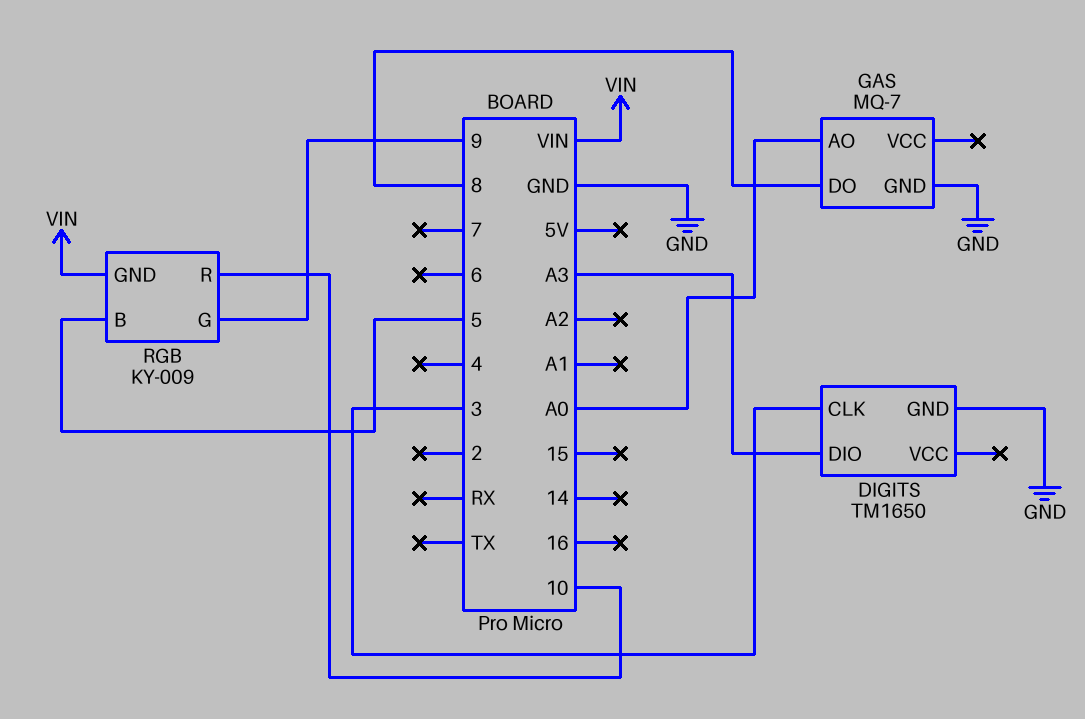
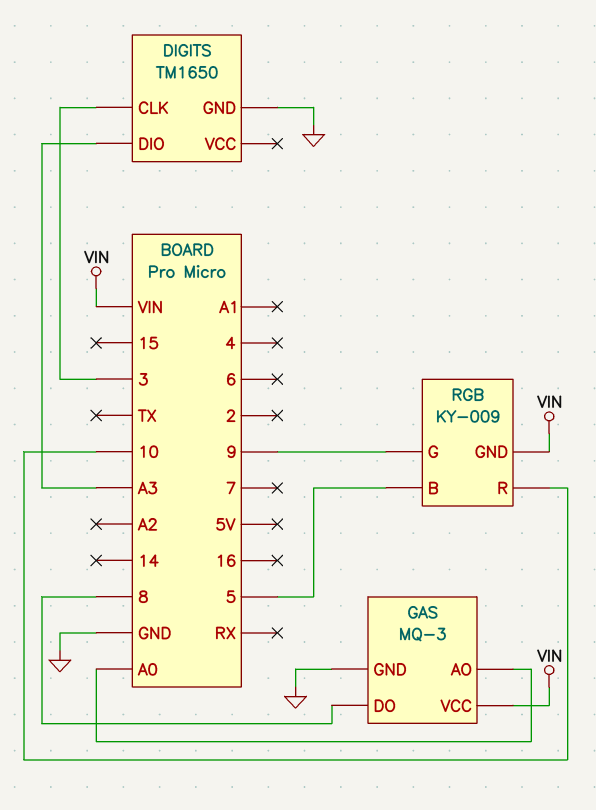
GAS: MQ-7 -> MQ-3
GAS pin VCC: none -> VIN

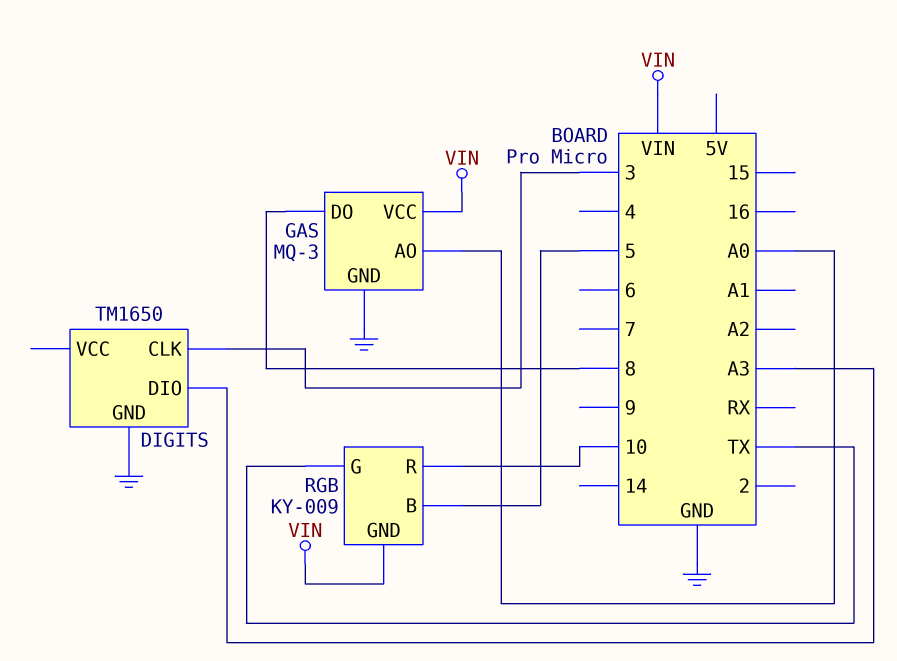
RGB pin G: 9 -> TX

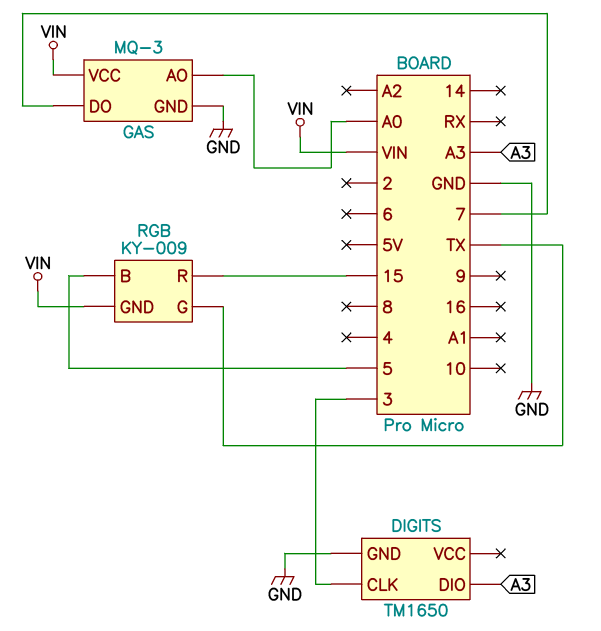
GAS pin DO: 8 -> 7
RGB pin R: 10 -> 15

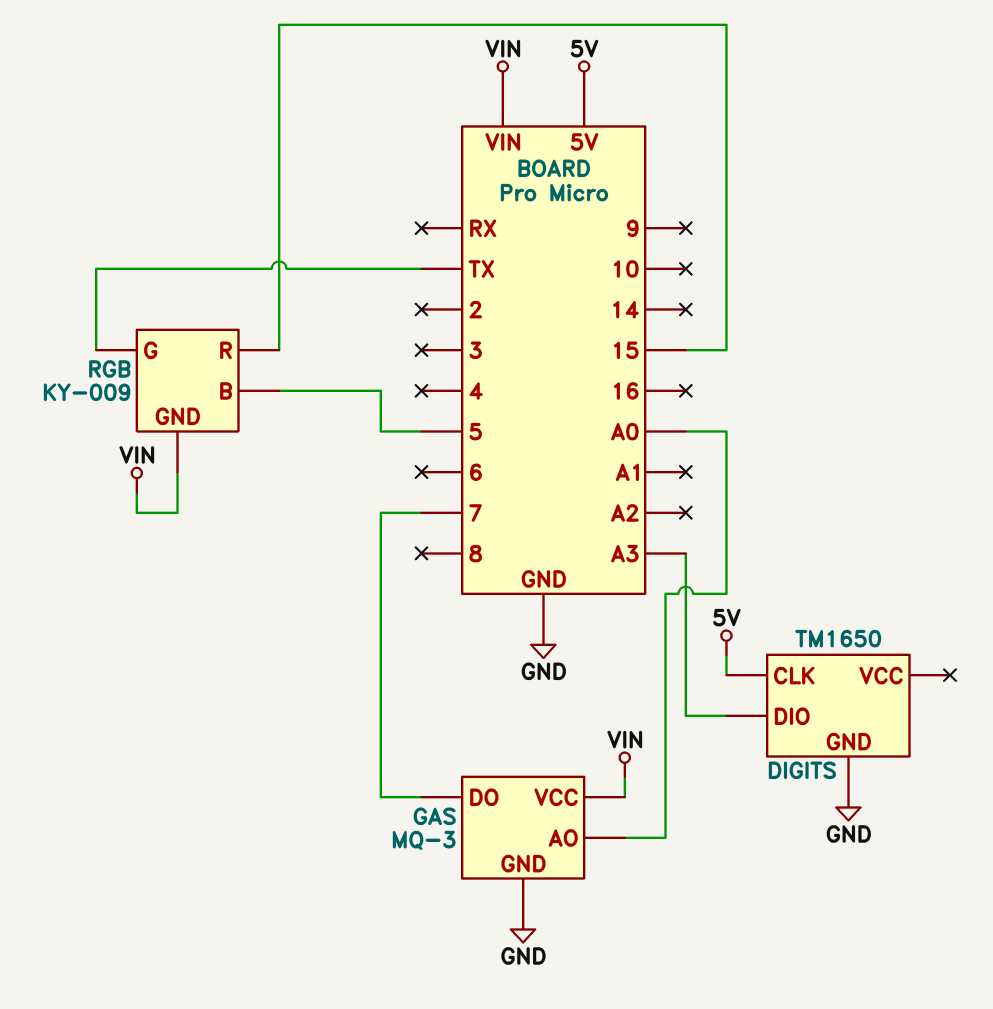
DIGITS pin CLK: 3 -> 5V

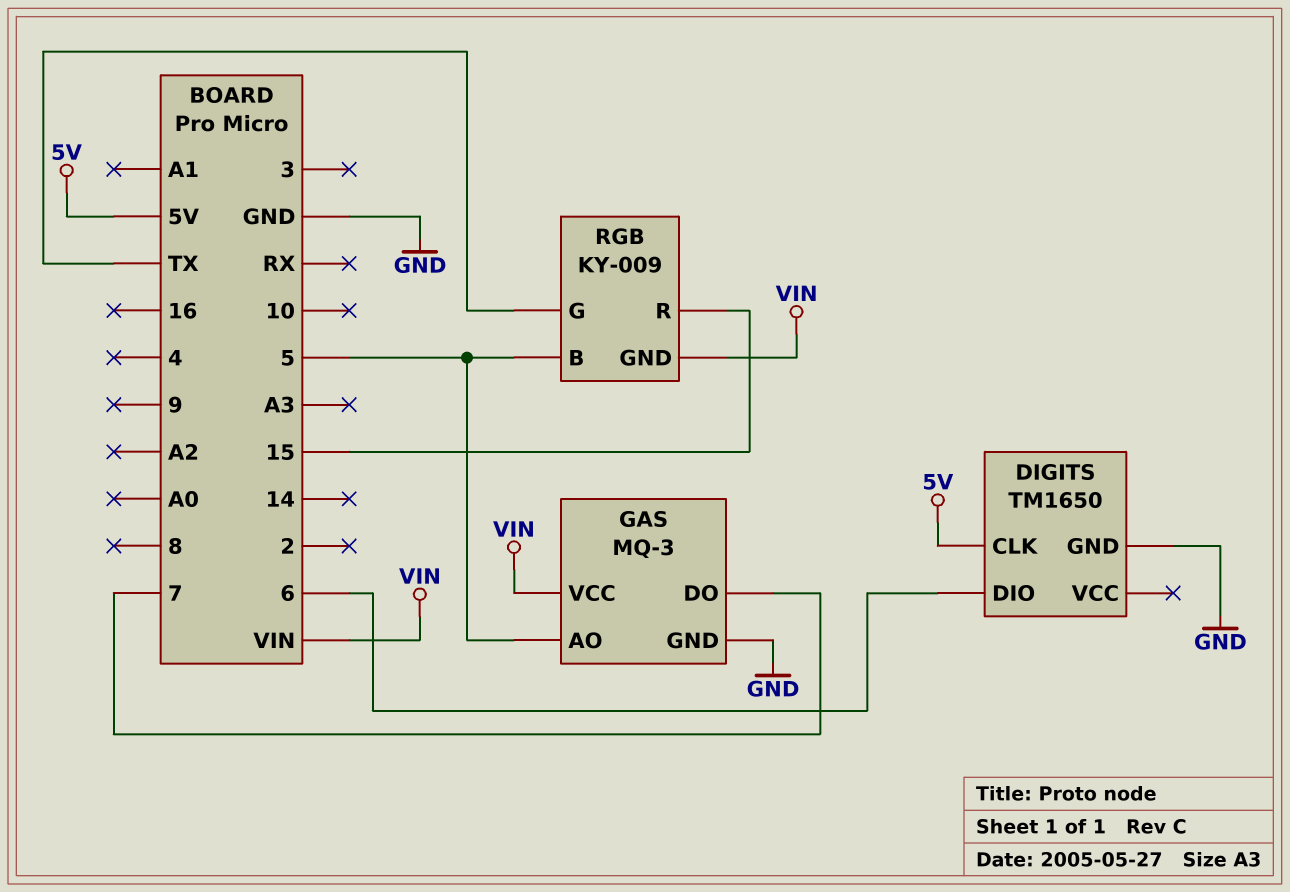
DIGITS pin DIO: A3 -> 6
GAS pin AO: A0 -> 5

